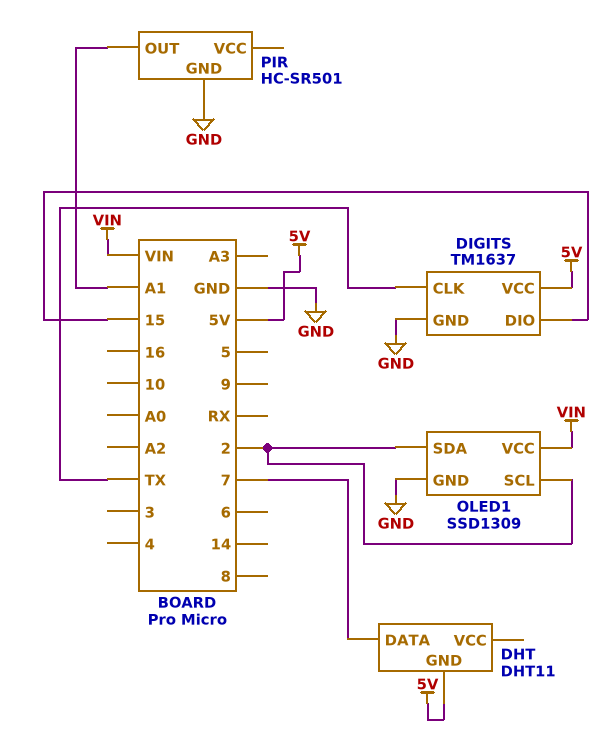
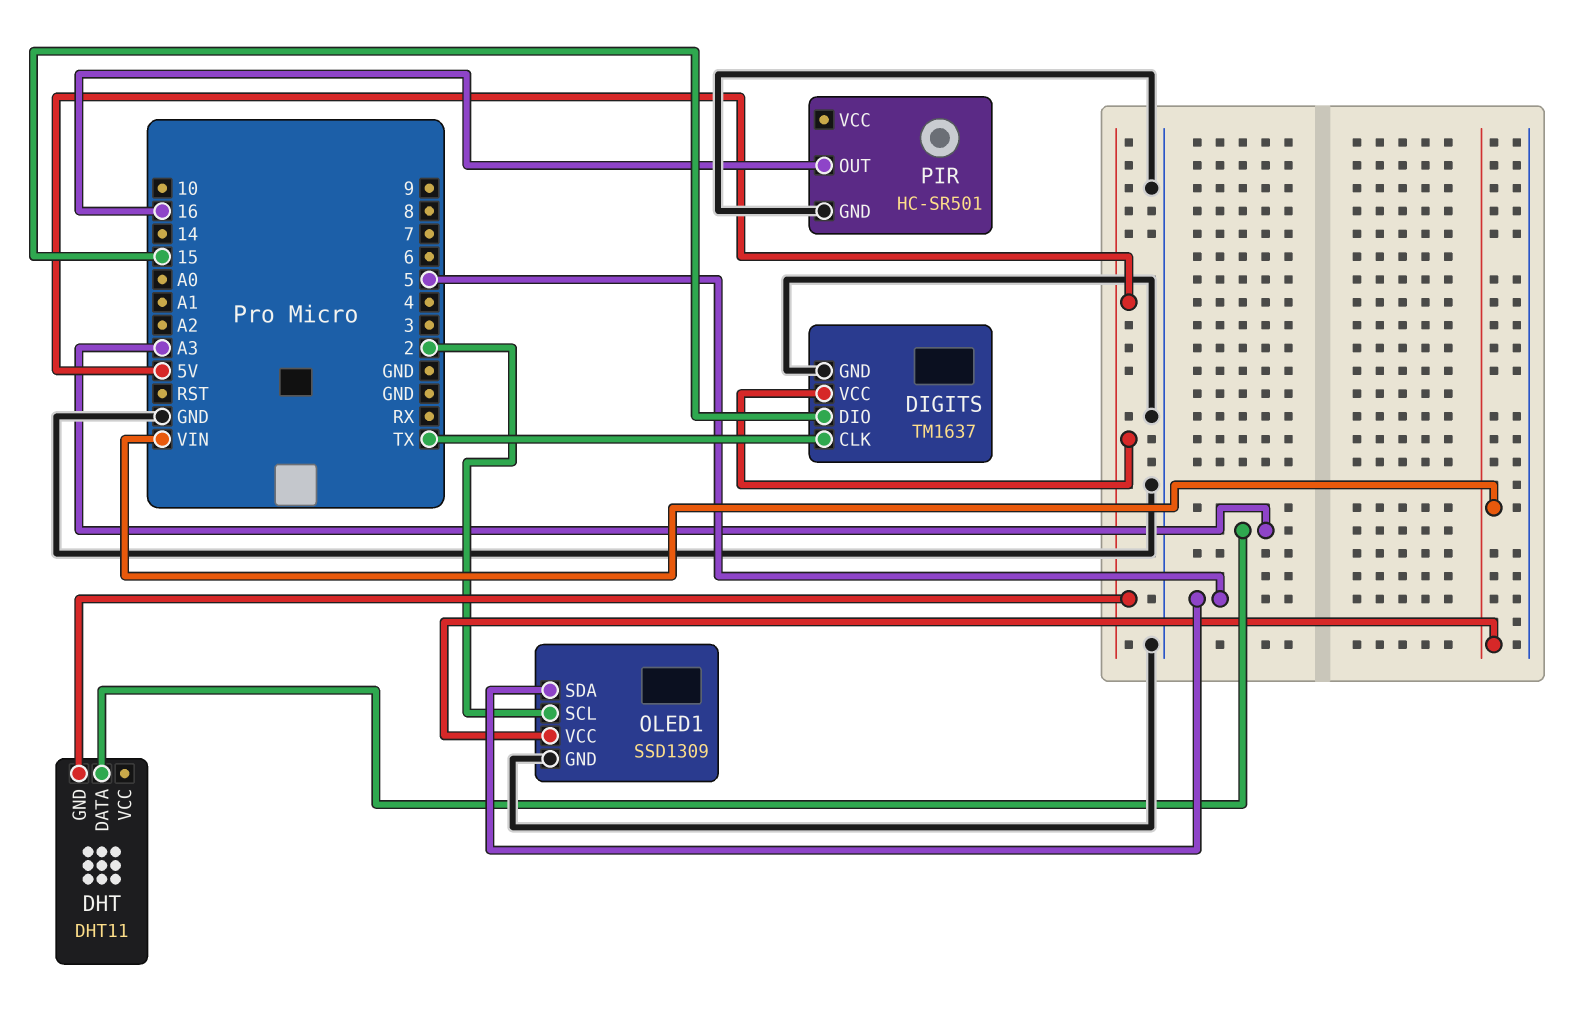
DHT pin DATA: 7 -> A3
OLED1 pin SDA: 2 -> 5
PIR pin OUT: A1 -> 16

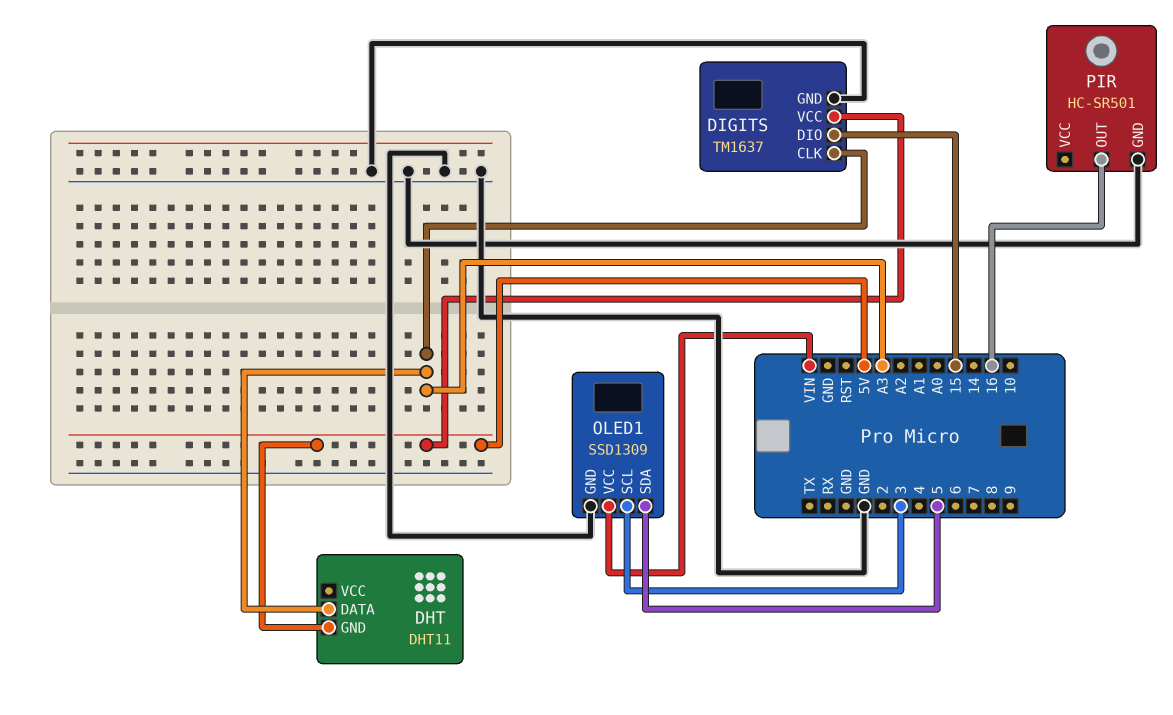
DIGITS pin CLK: TX -> A3
OLED1 pin SCL: 2 -> 3

